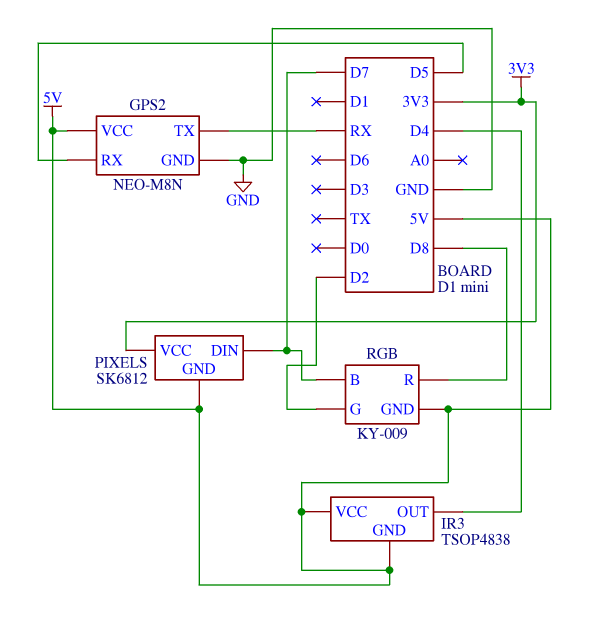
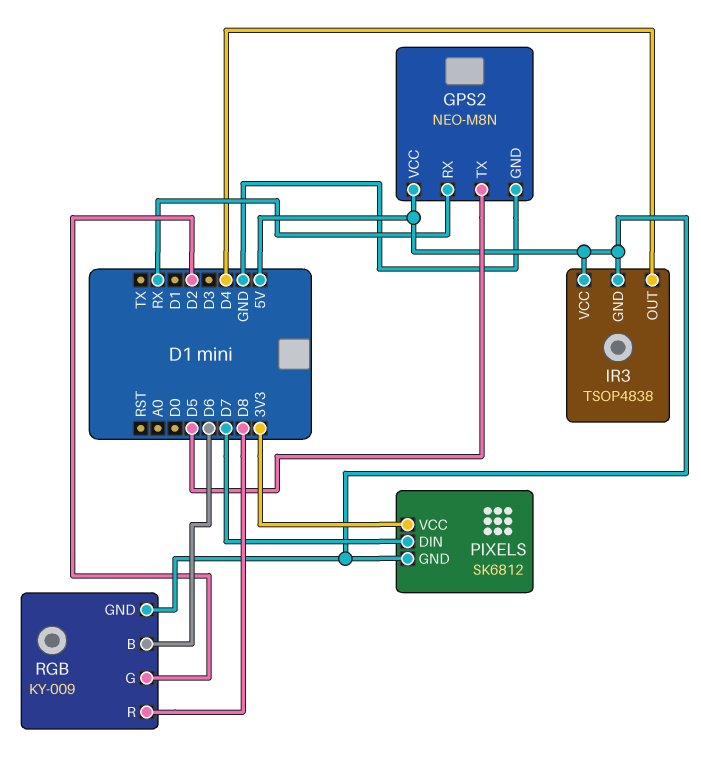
GPS2 pin RX: D5 -> RX
GPS2 pin TX: RX -> D5
RGB pin B: D7 -> D6

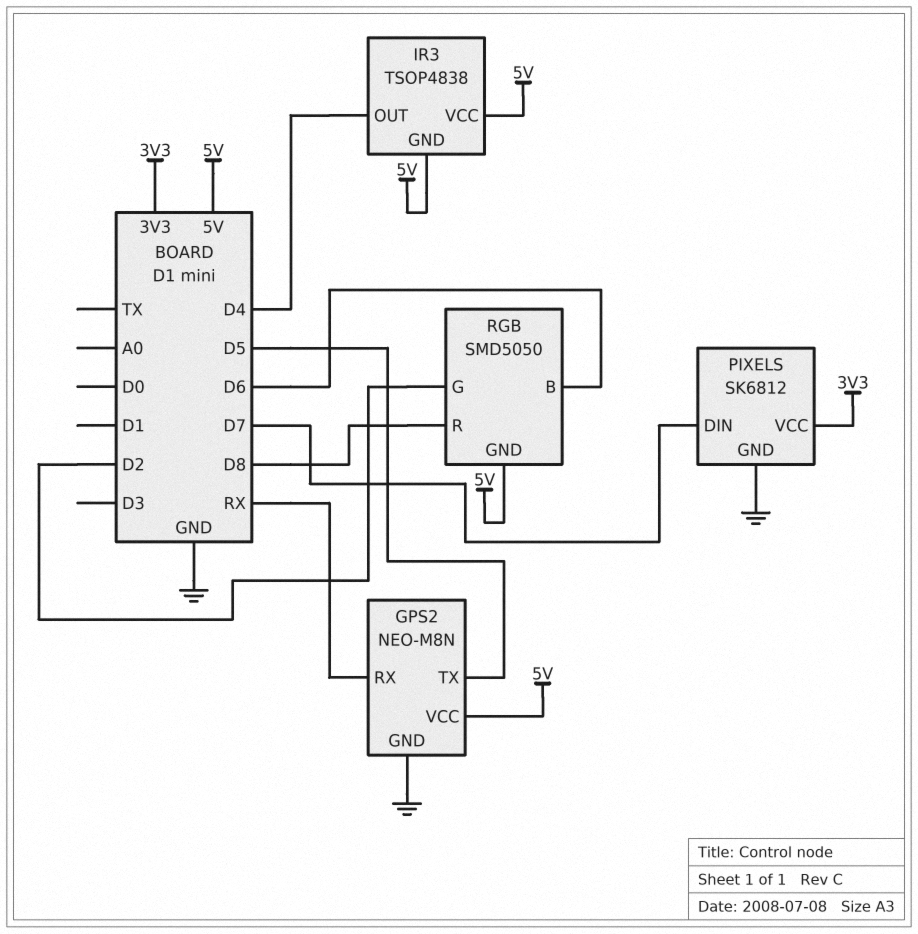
PIXELS pin GND: 5V -> GND
RGB: KY-009 -> SMD5050

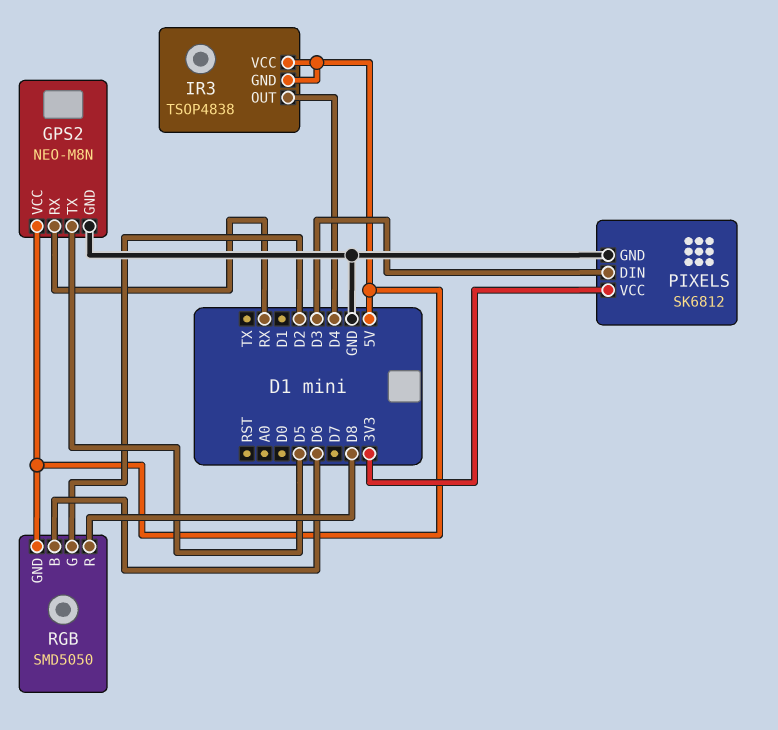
PIXELS pin DIN: D7 -> D3

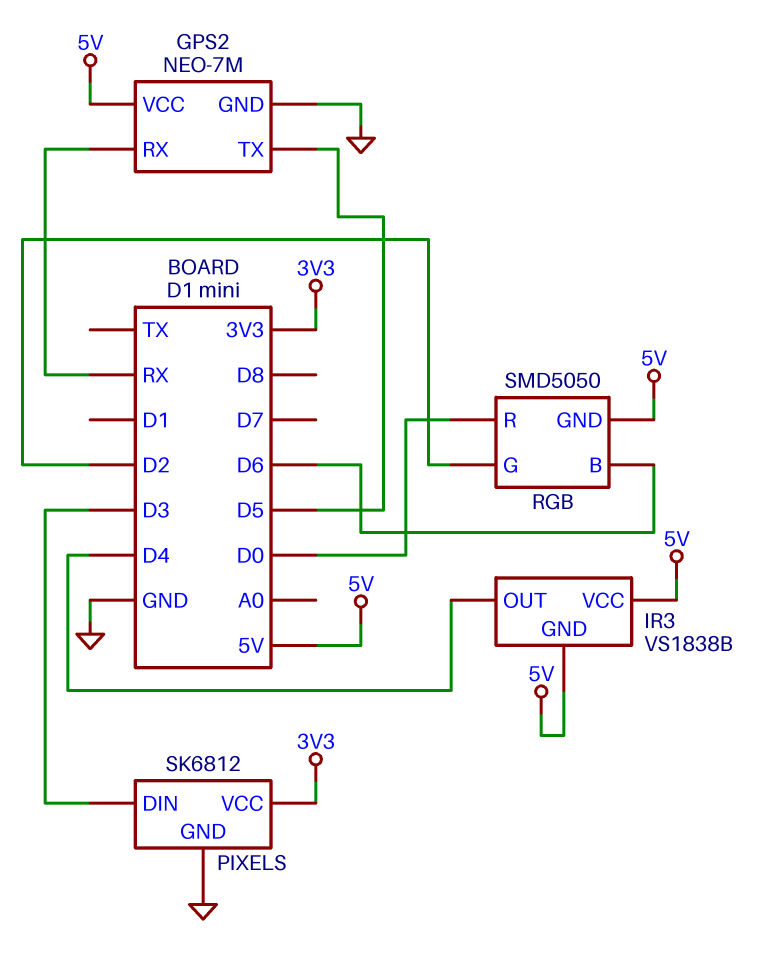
GPS2: NEO-M8N -> NEO-7M
IR3: TSOP4838 -> VS1838B
RGB pin R: D8 -> D0

